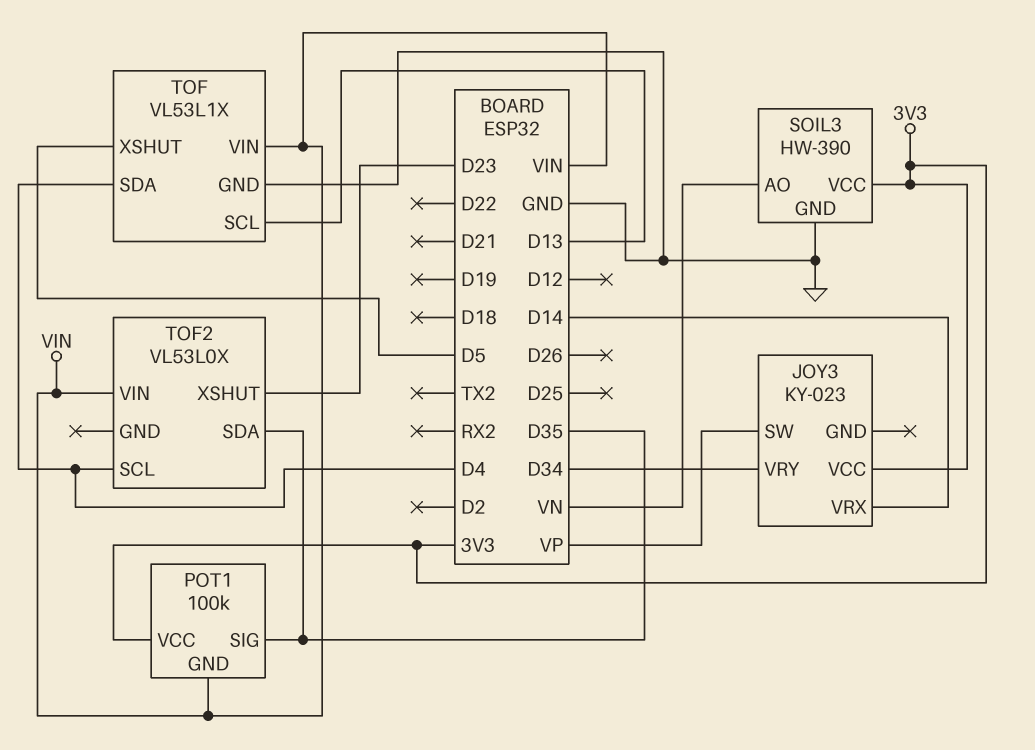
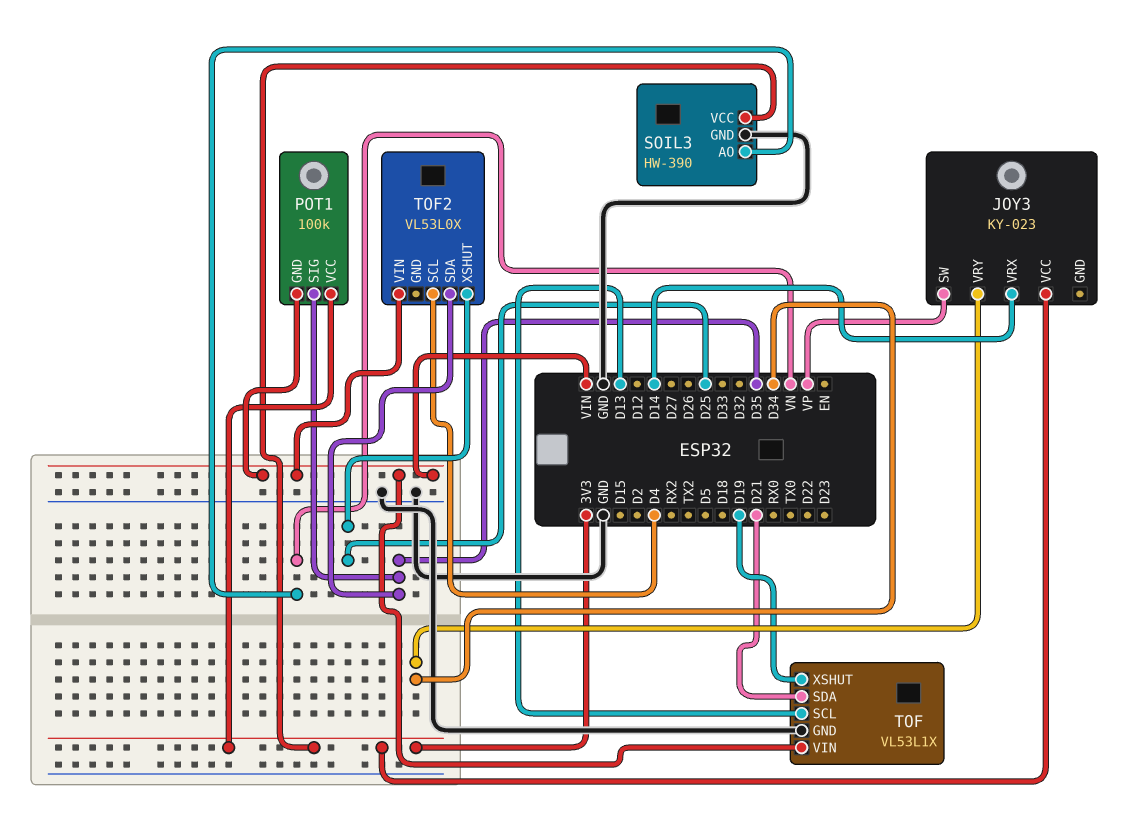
TOF pin SDA: D4 -> D21
TOF pin XSHUT: D5 -> D19
TOF2 pin XSHUT: D23 -> D25

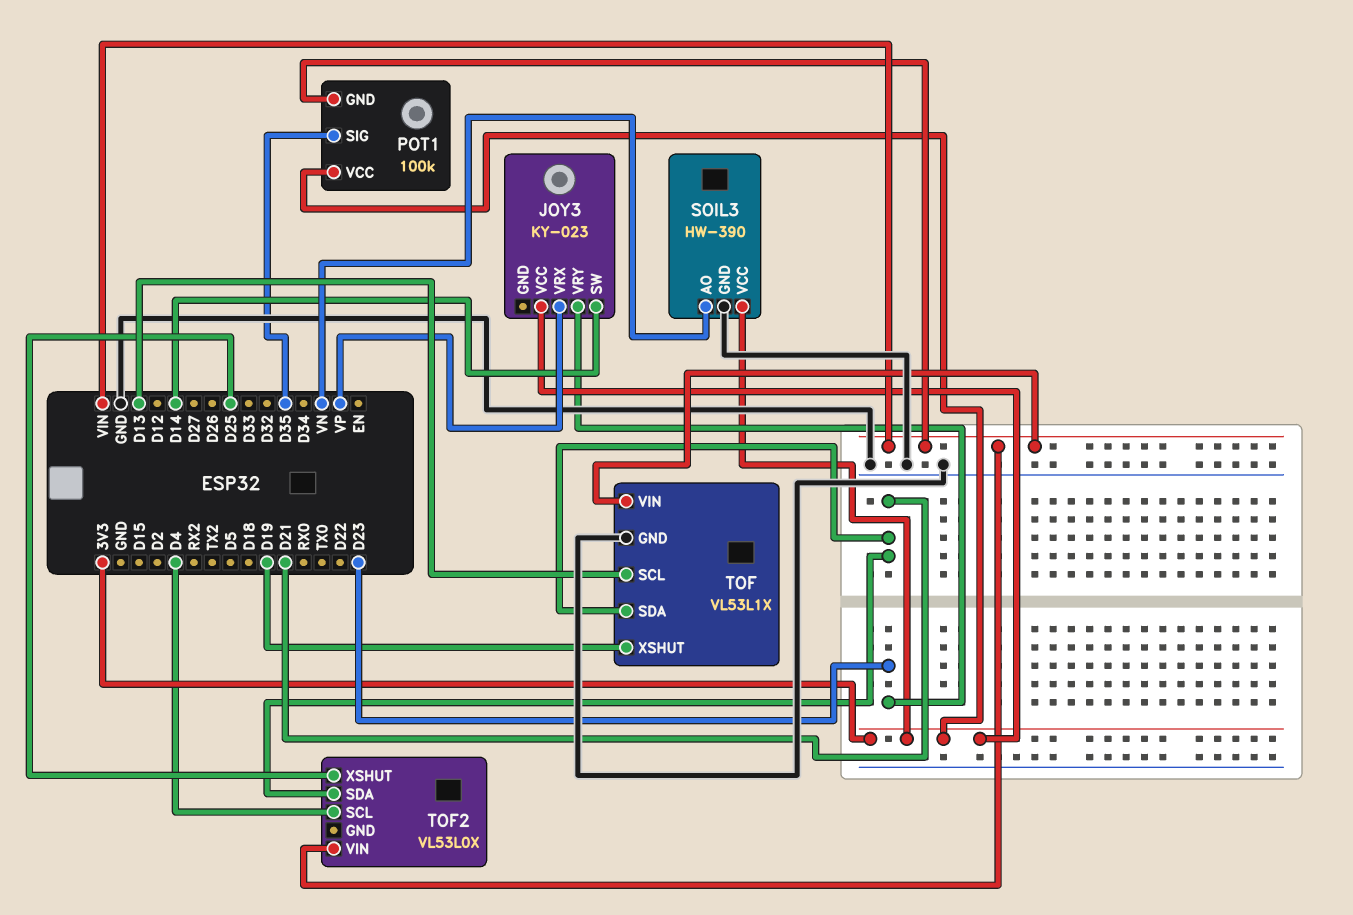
JOY3 pin SW: VP -> D14
JOY3 pin VRX: D14 -> VP
JOY3 pin VRY: D34 -> D23
TOF2 pin SDA: D35 -> D21

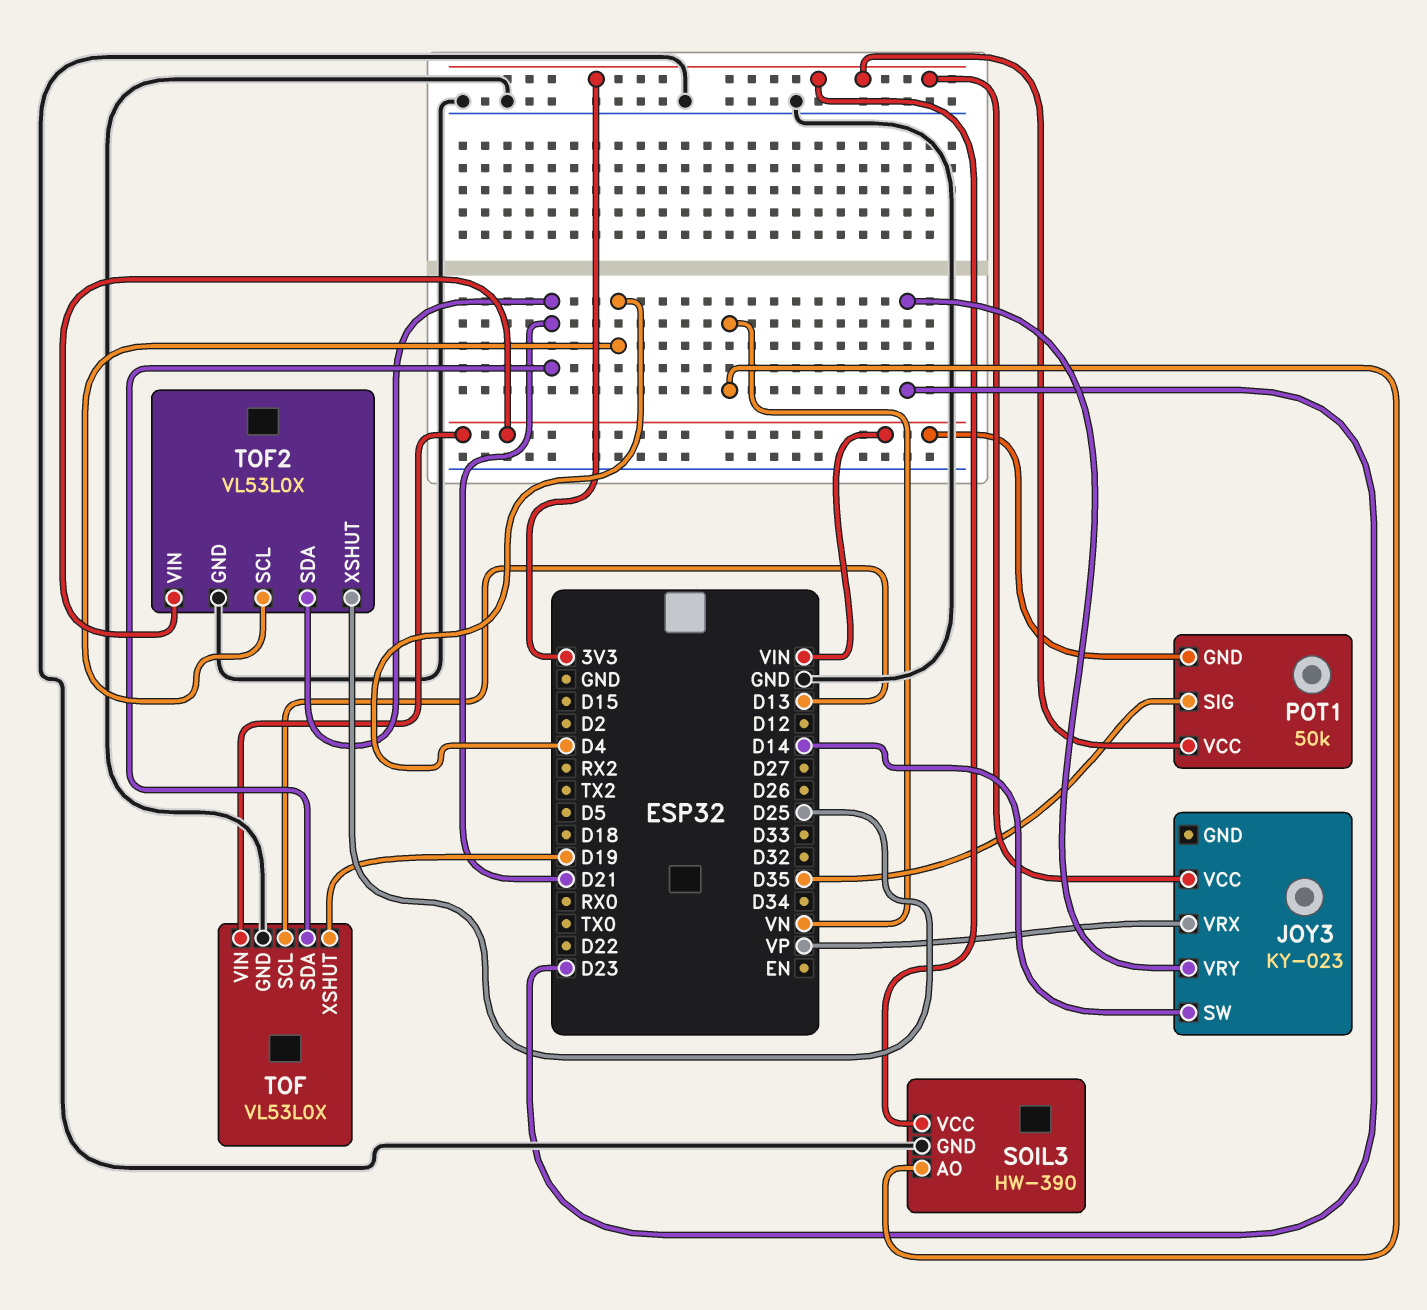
POT1: 100k -> 50k
TOF: VL53L1X -> VL53L0X
TOF2 pin GND: none -> GND

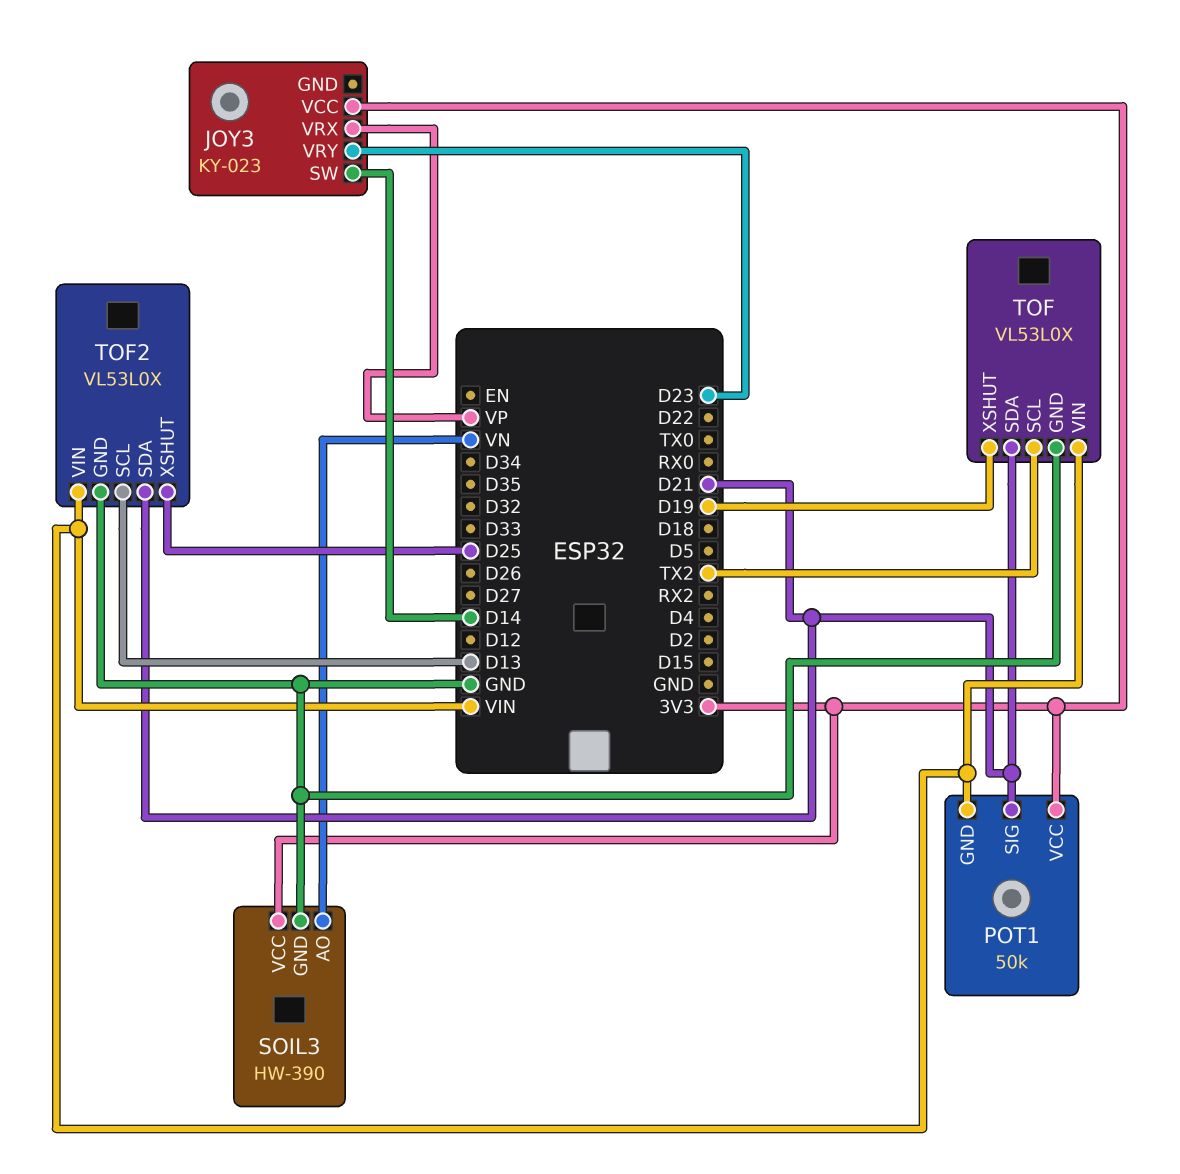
POT1 pin SIG: D35 -> D21
TOF pin SCL: D13 -> TX2
TOF2 pin SCL: D4 -> D13

